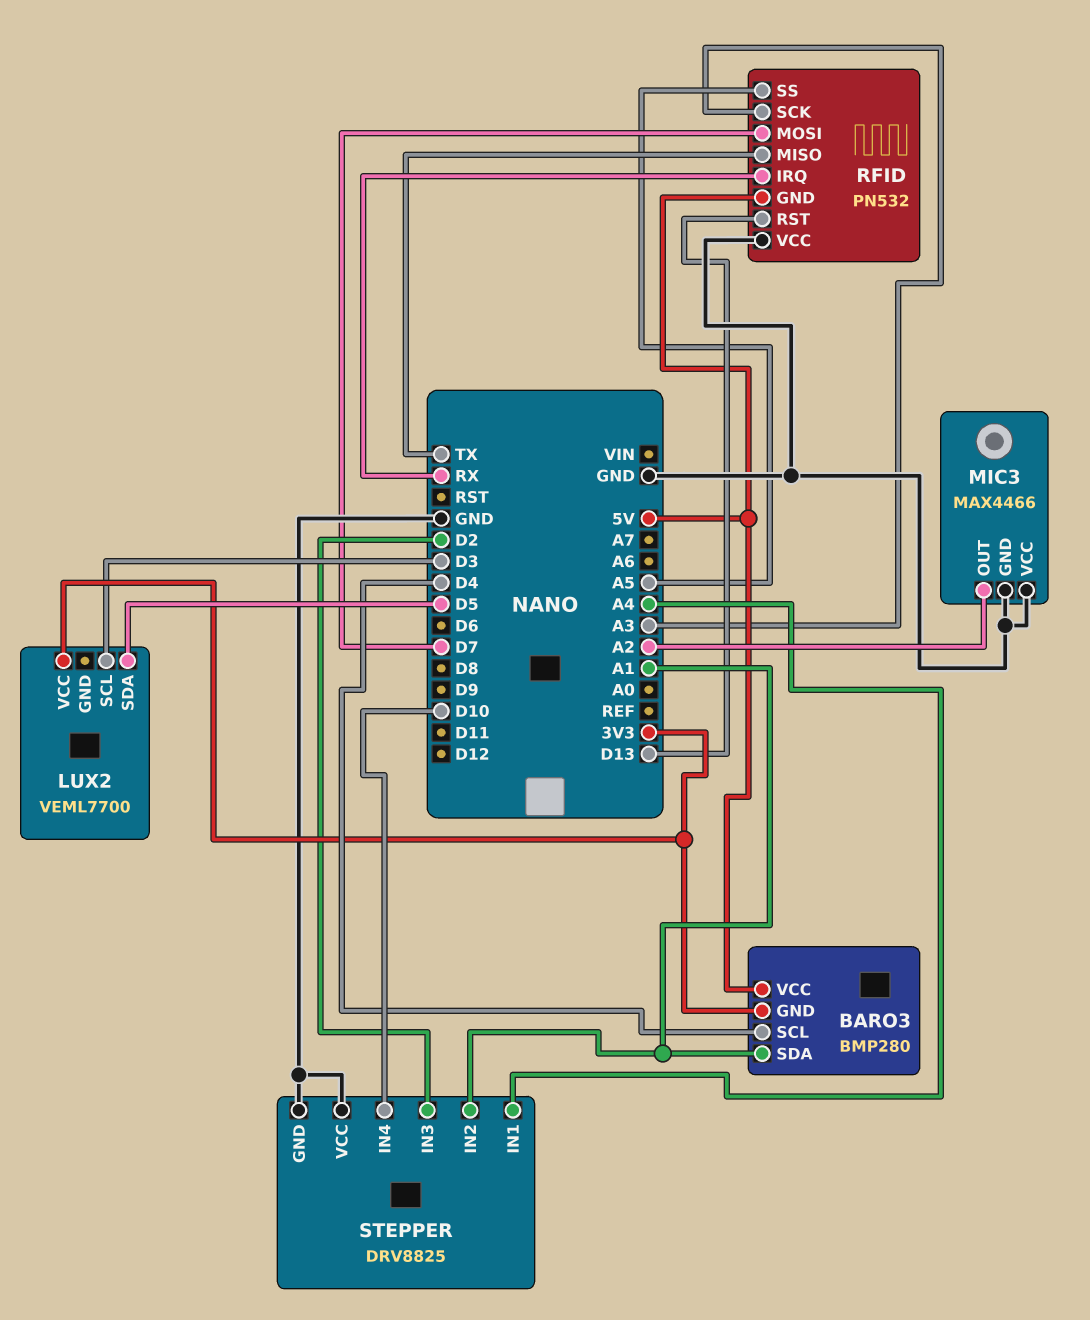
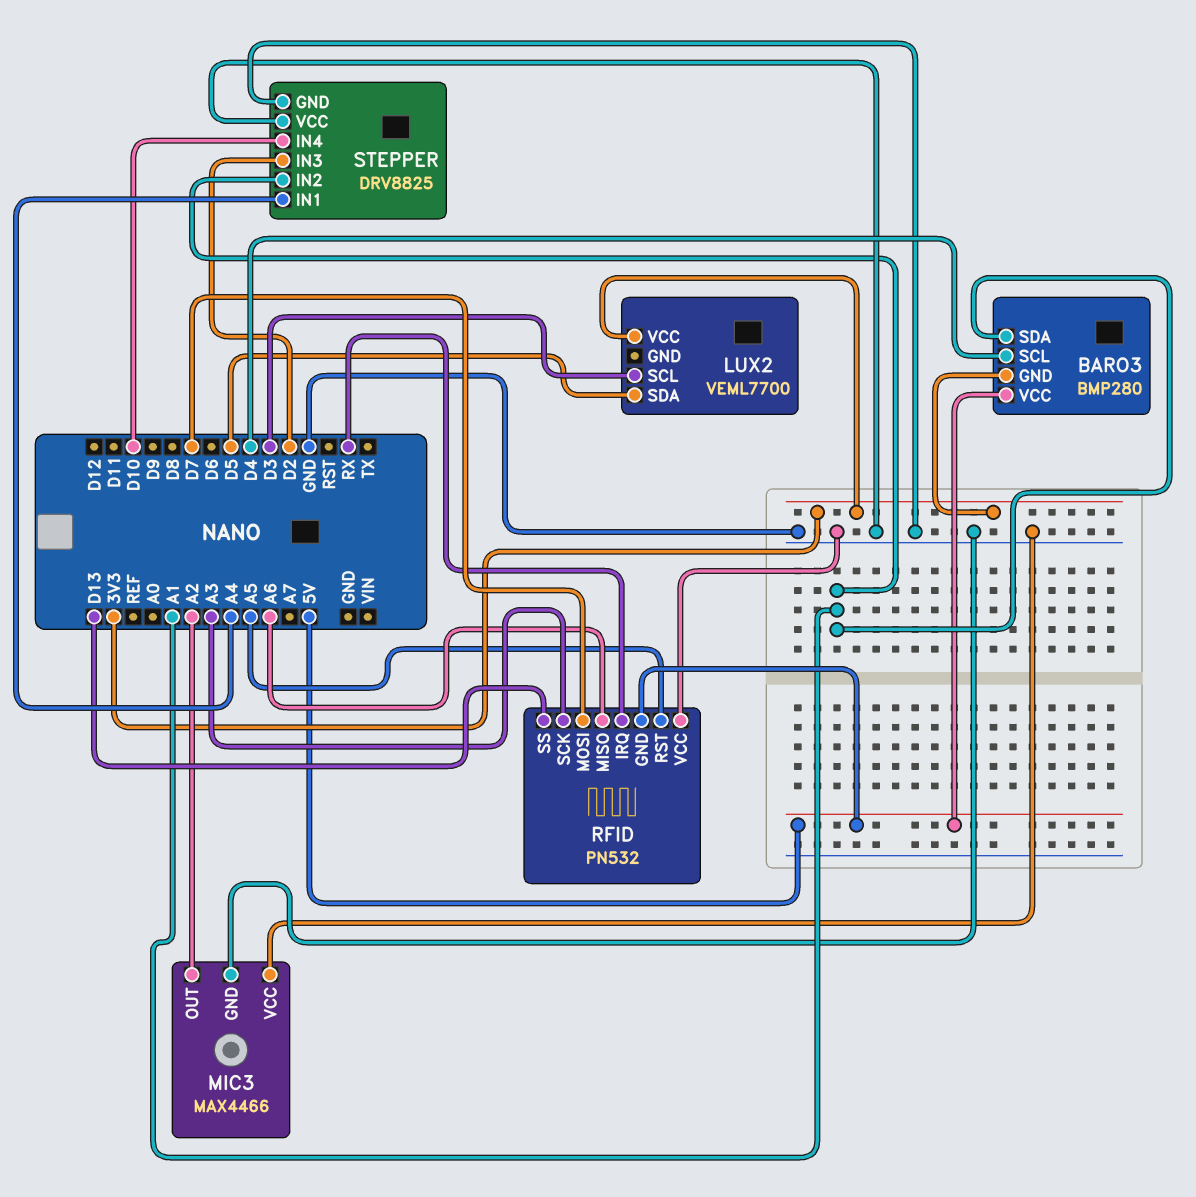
RFID pin MISO: TX -> A6
RFID pin RST: D13 -> A5
RFID pin SS: A5 -> D13

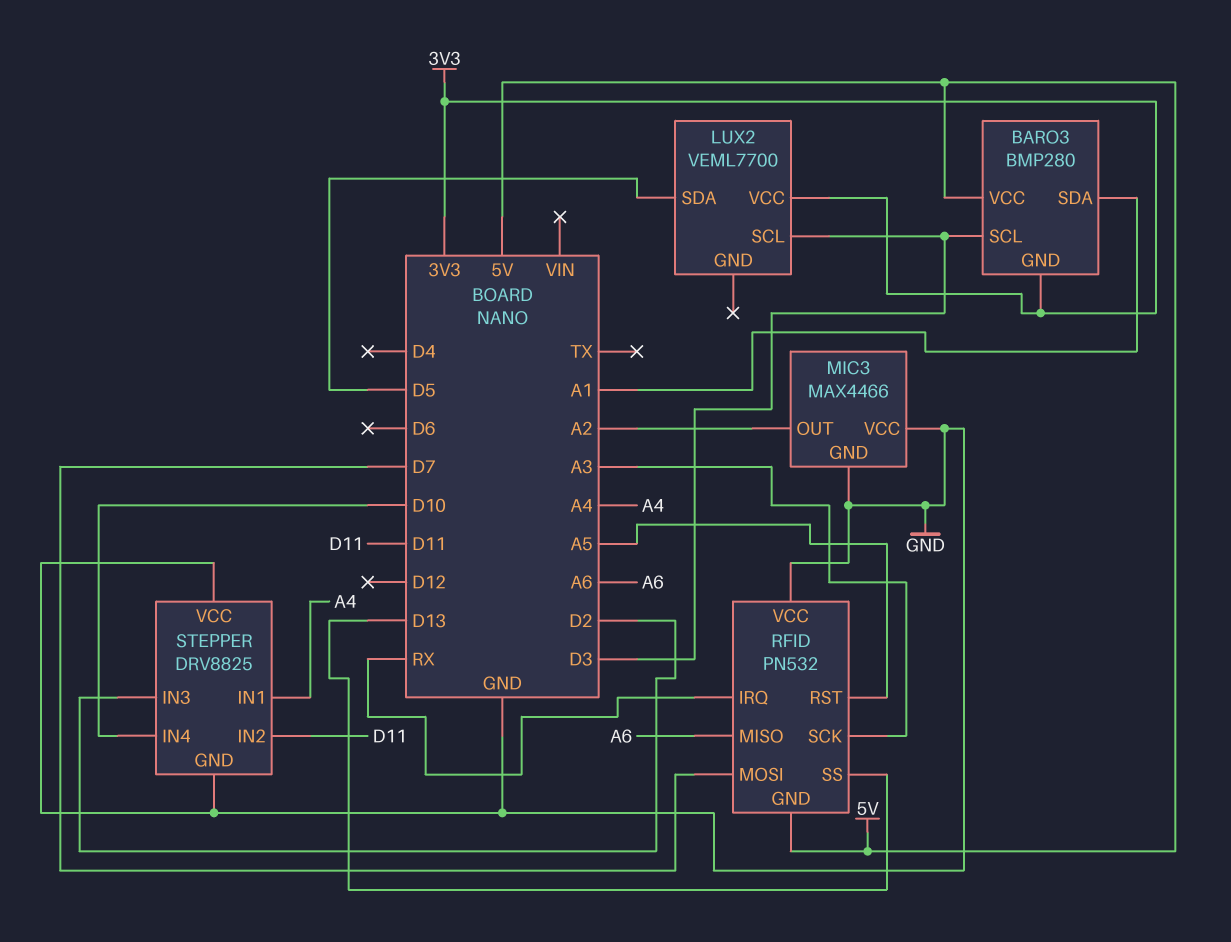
BARO3 pin SCL: D4 -> D3
STEPPER pin IN2: A1 -> D11

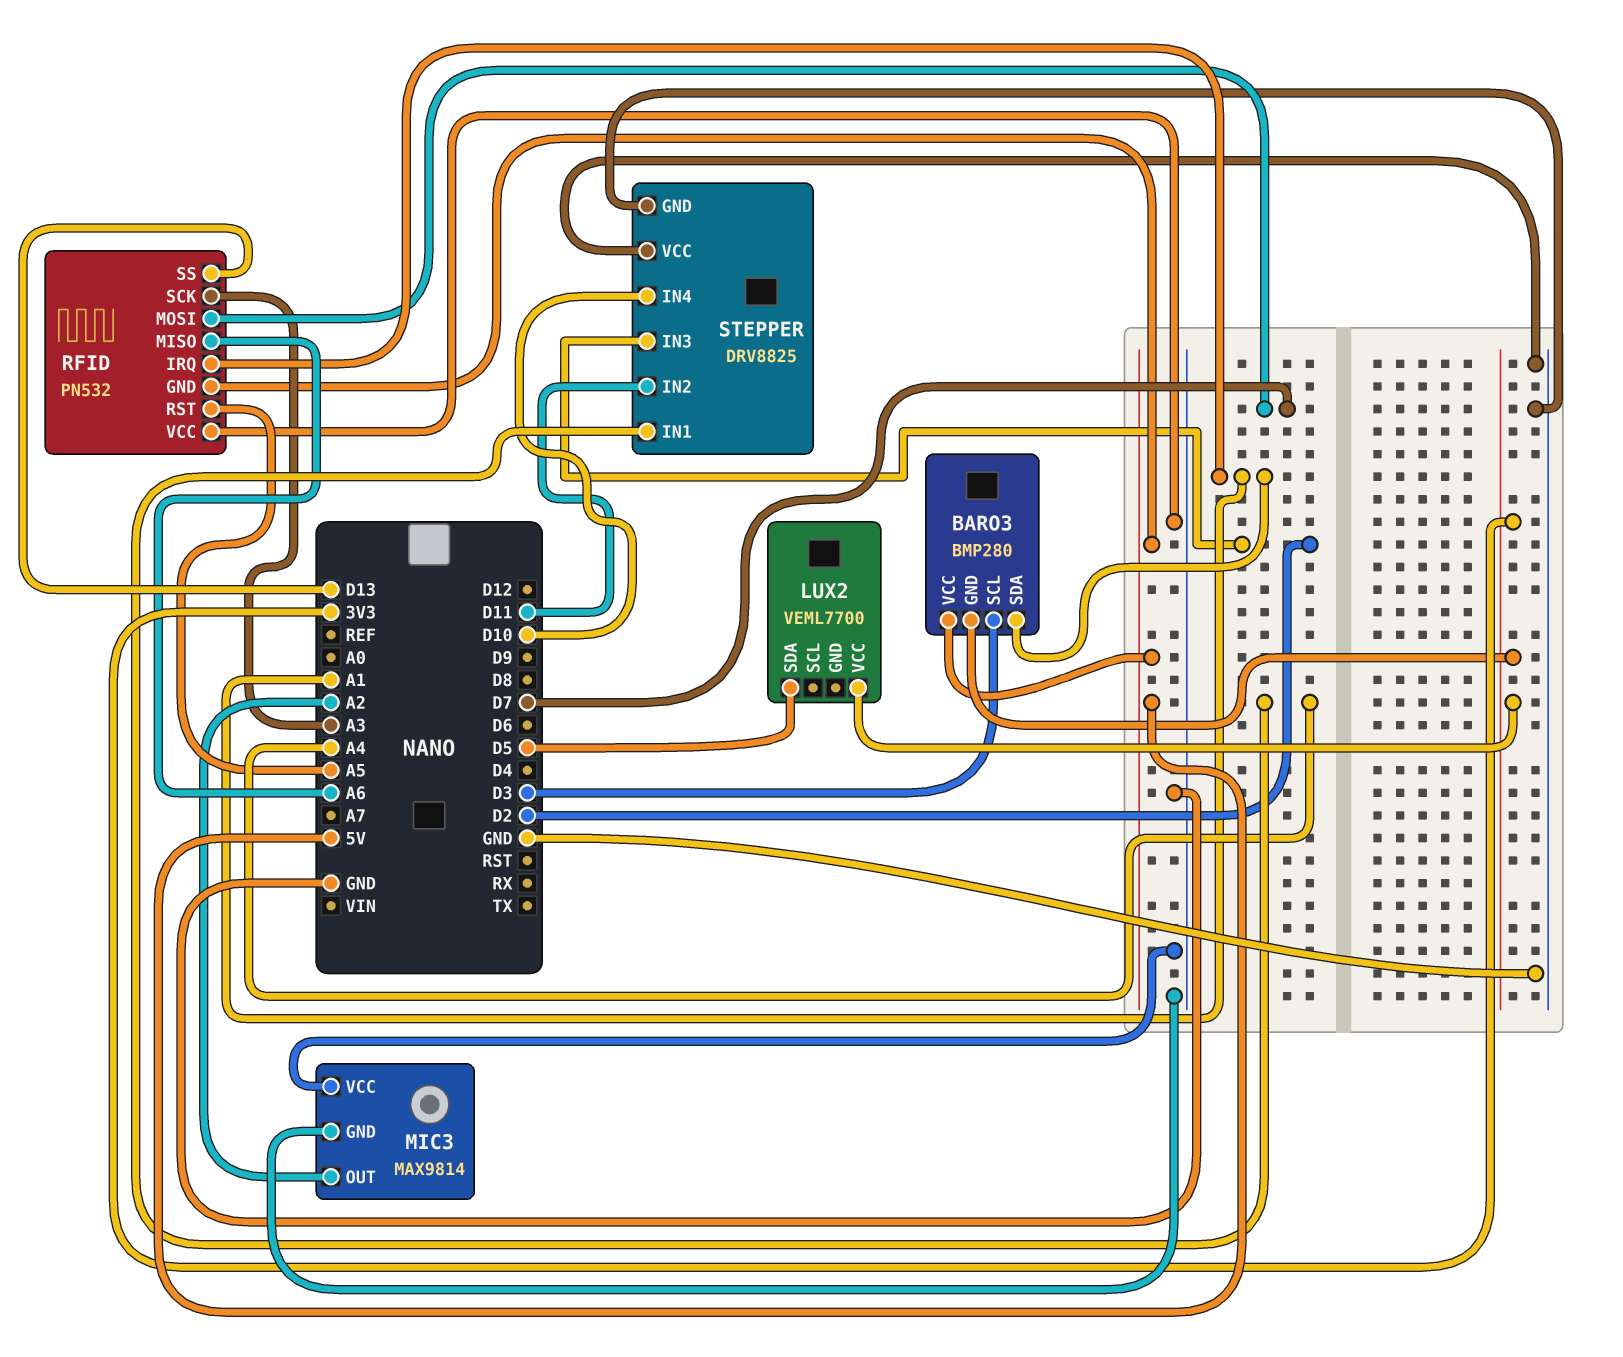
LUX2 pin SCL: D3 -> none
MIC3: MAX4466 -> MAX9814
RFID pin IRQ: RX -> A1

